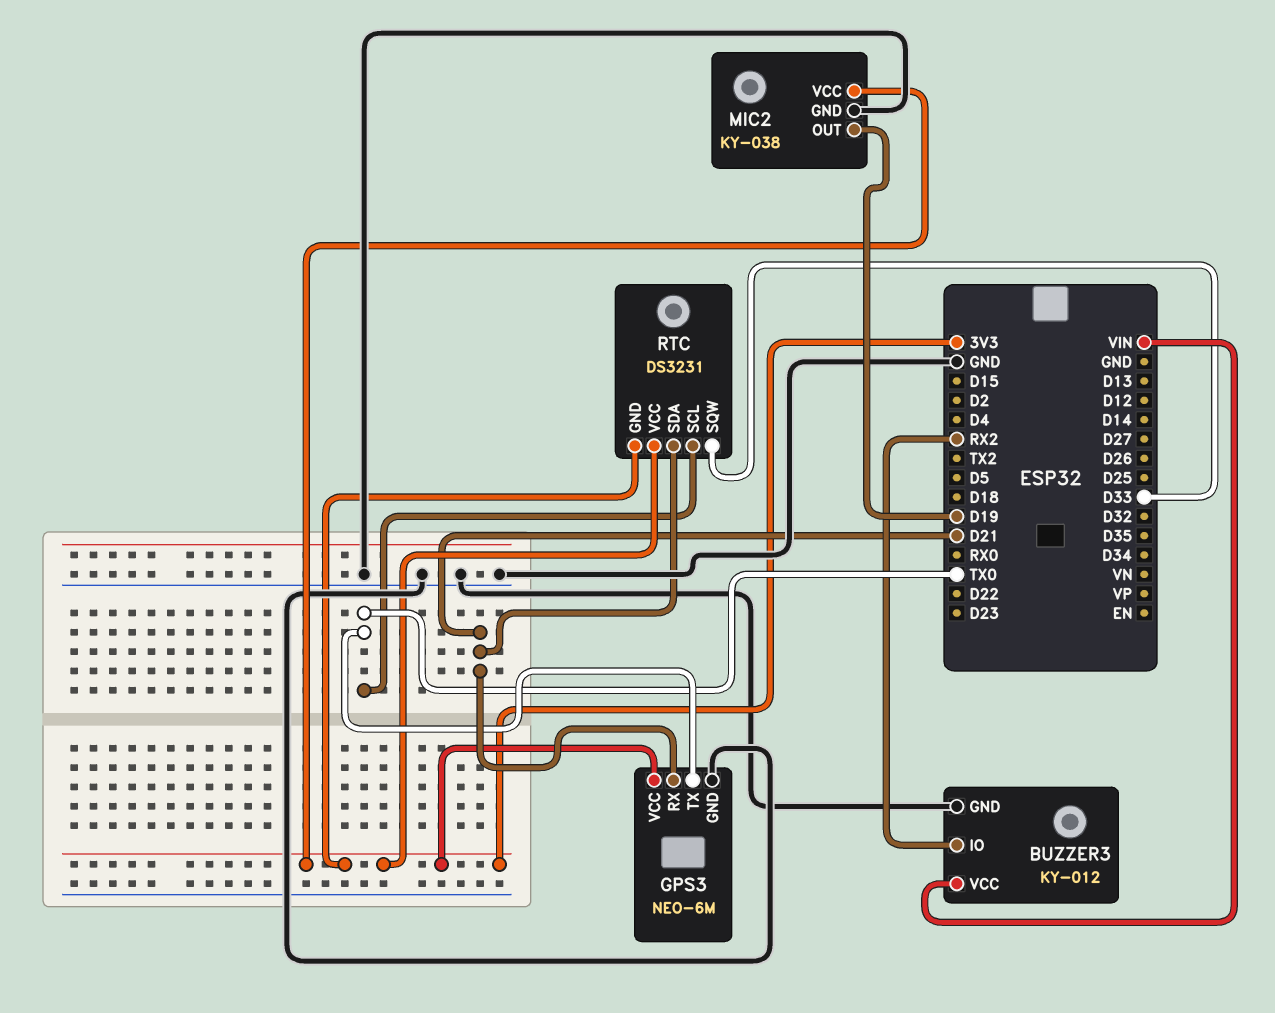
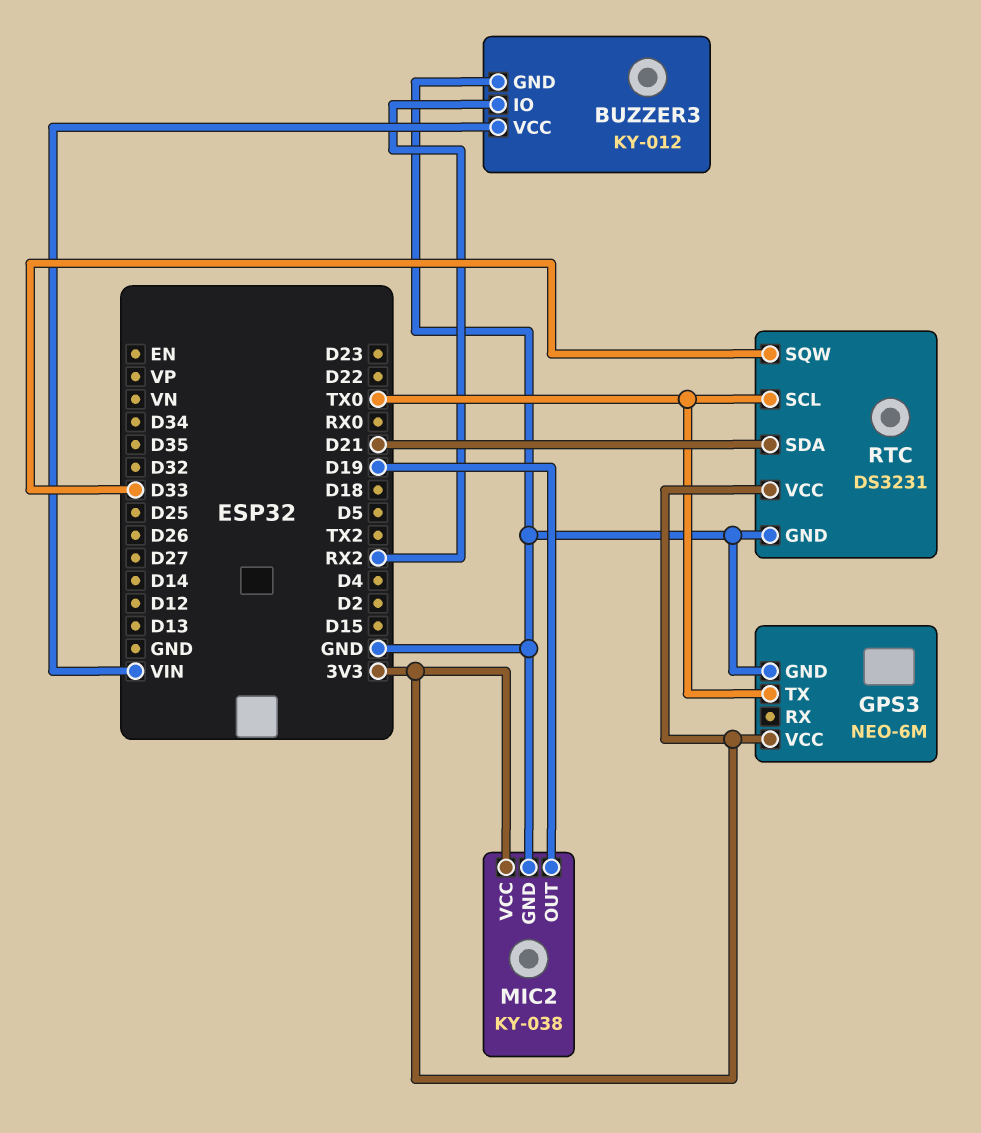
GPS3 pin RX: D21 -> none
RTC pin GND: 3V3 -> GND

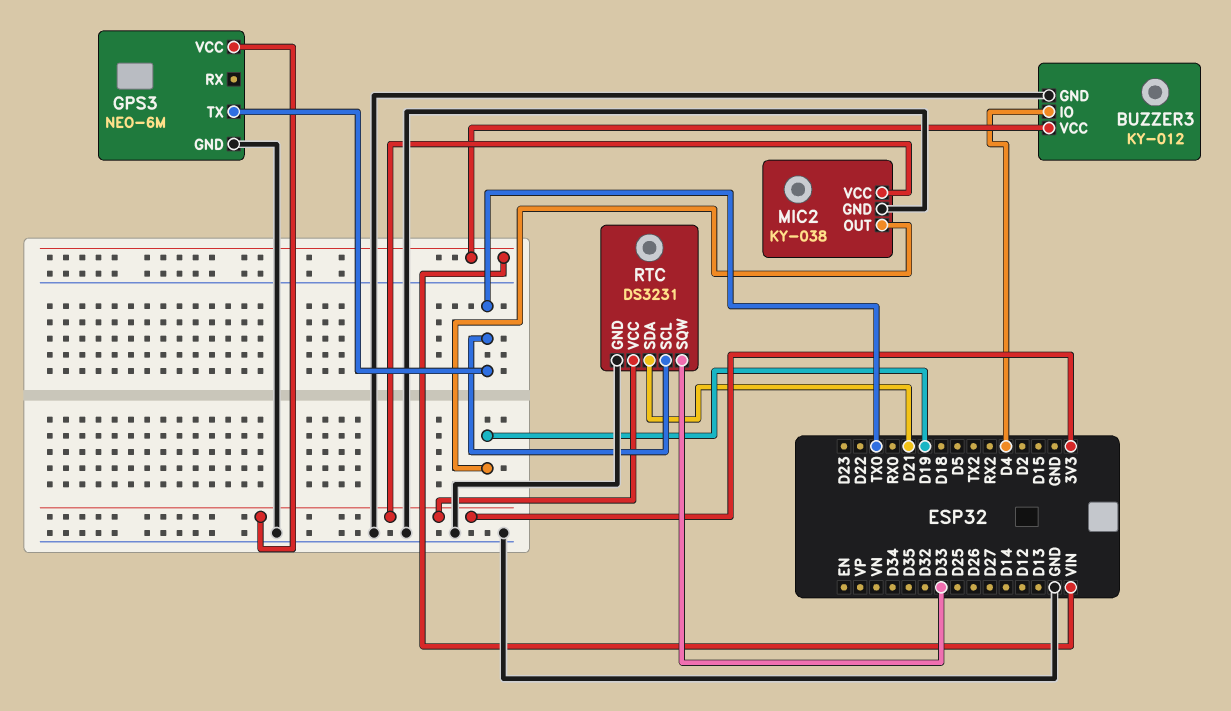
BUZZER3 pin IO: RX2 -> D4

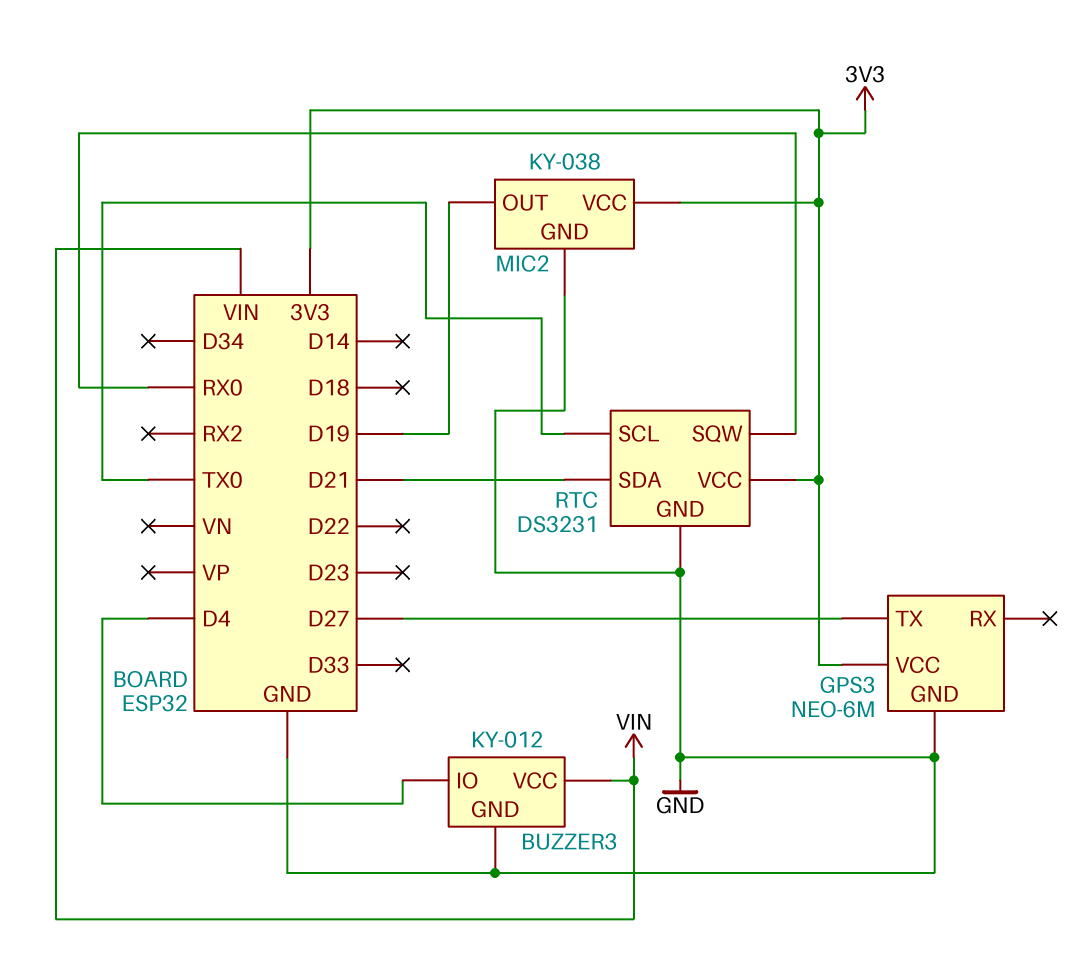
GPS3 pin TX: TX0 -> D27
RTC pin SQW: D33 -> RX0

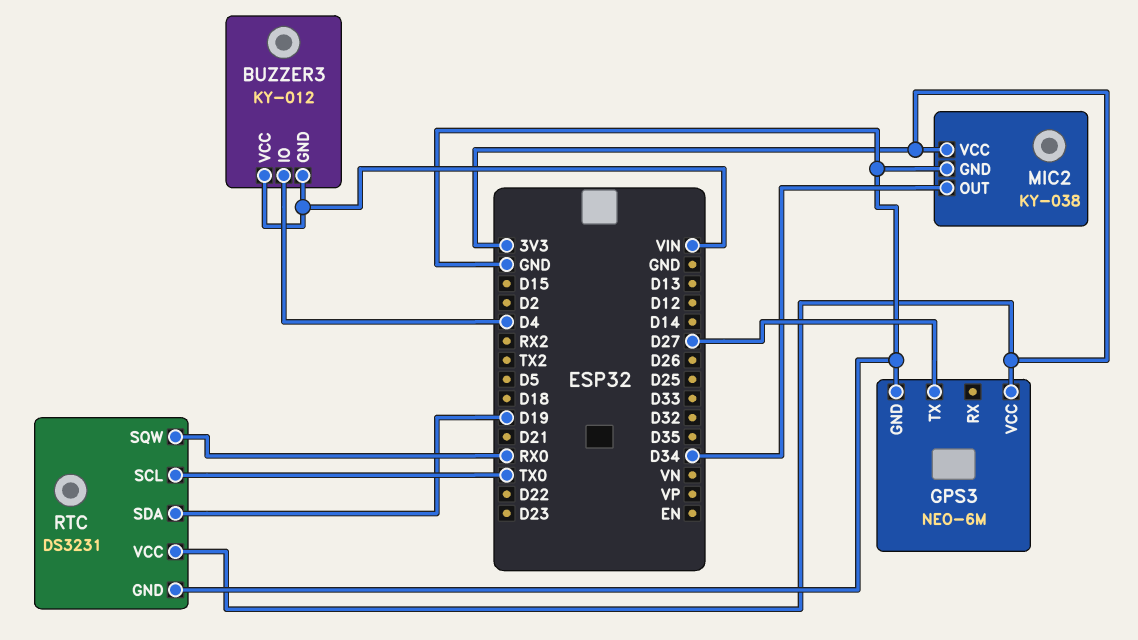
BUZZER3 pin GND: GND -> VIN
MIC2 pin OUT: D19 -> D34
RTC pin SDA: D21 -> D19

